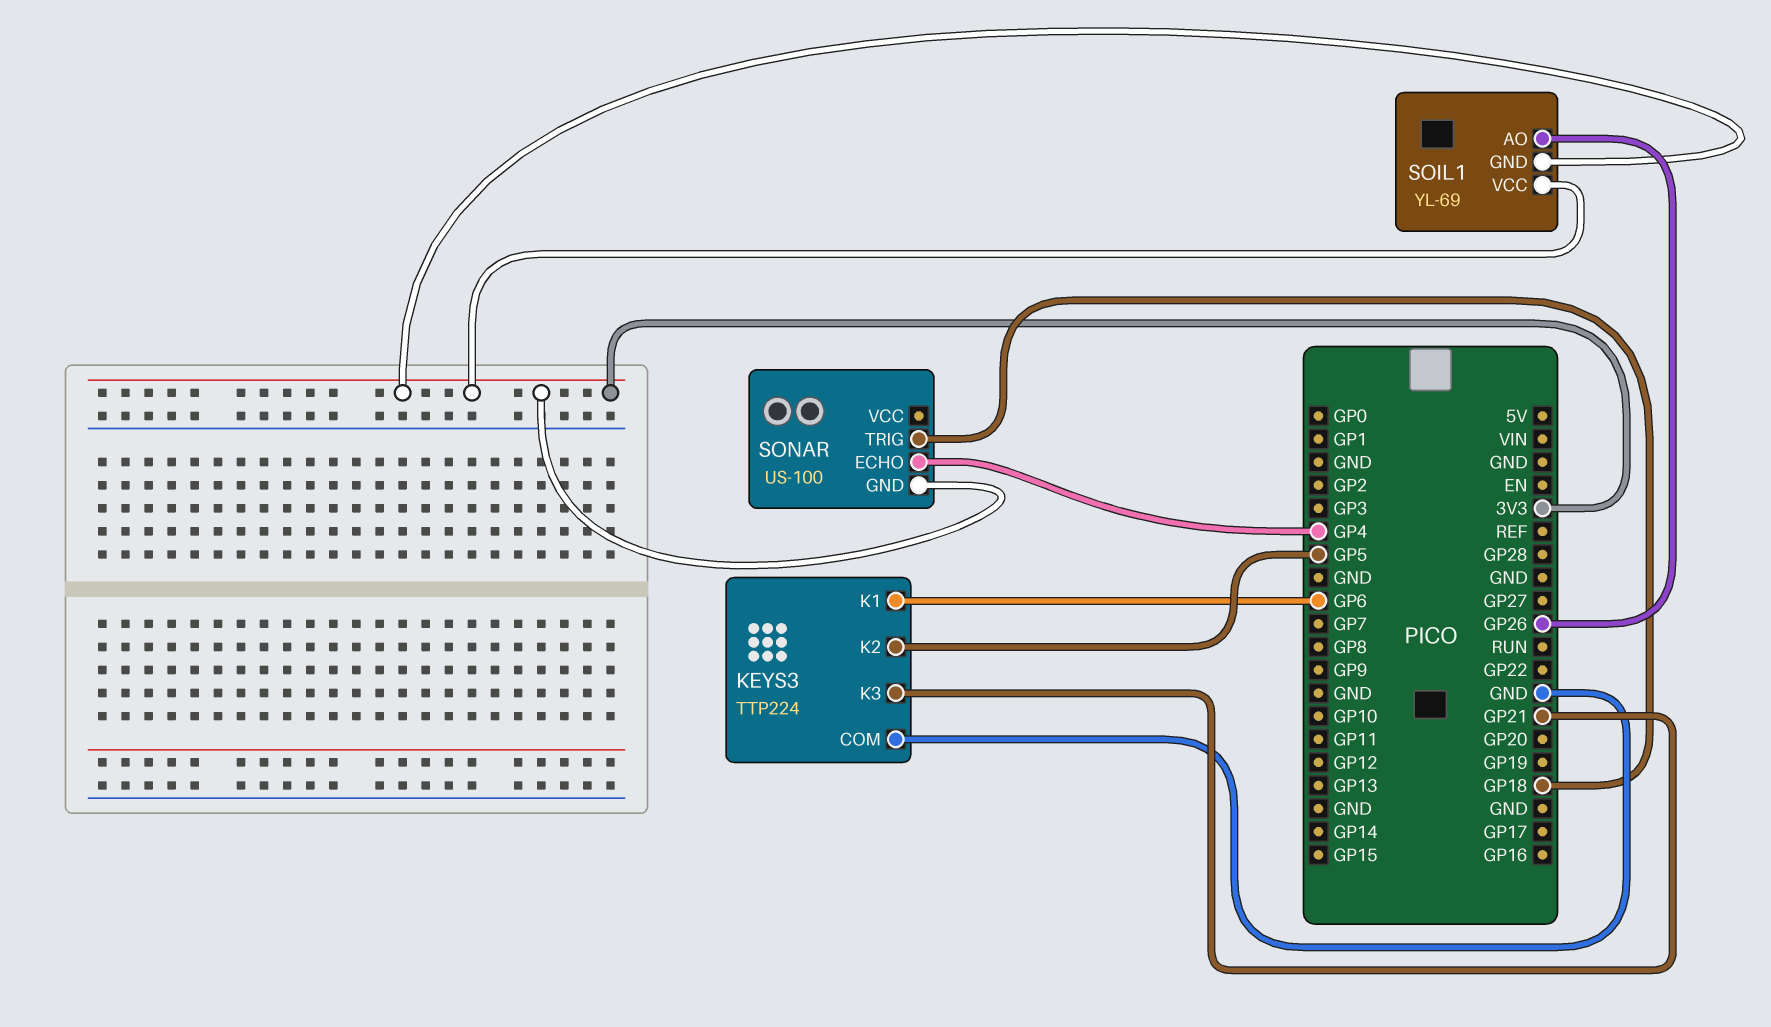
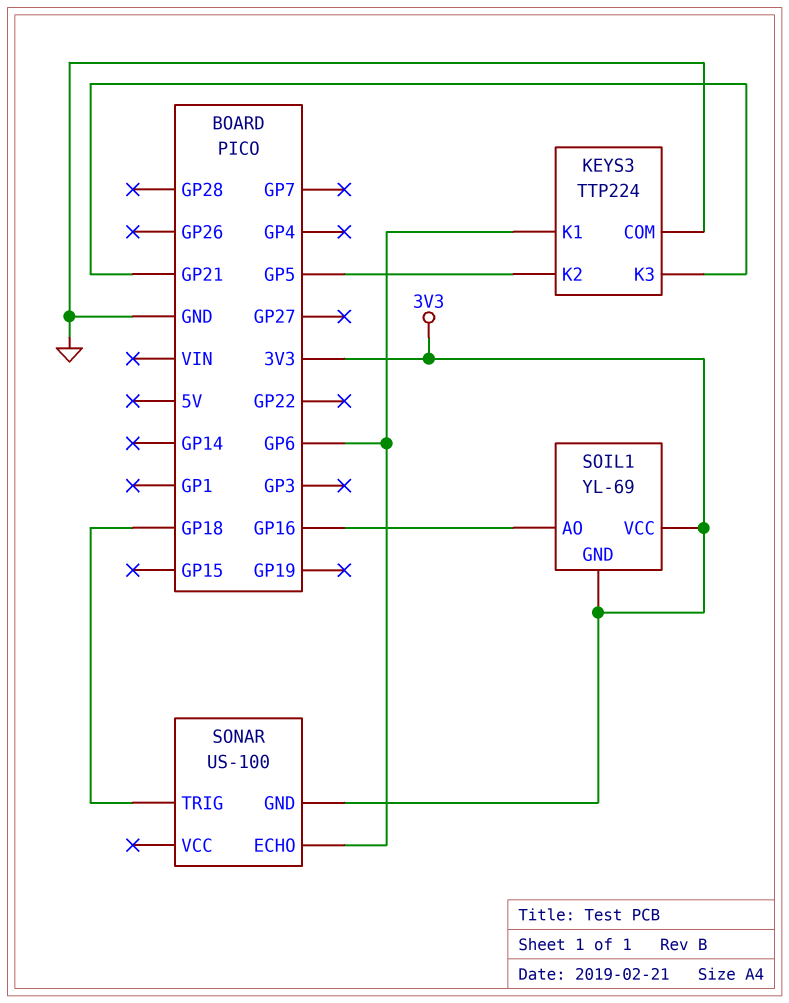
SOIL1 pin AO: GP26 -> GP16
SONAR pin ECHO: GP4 -> GP6

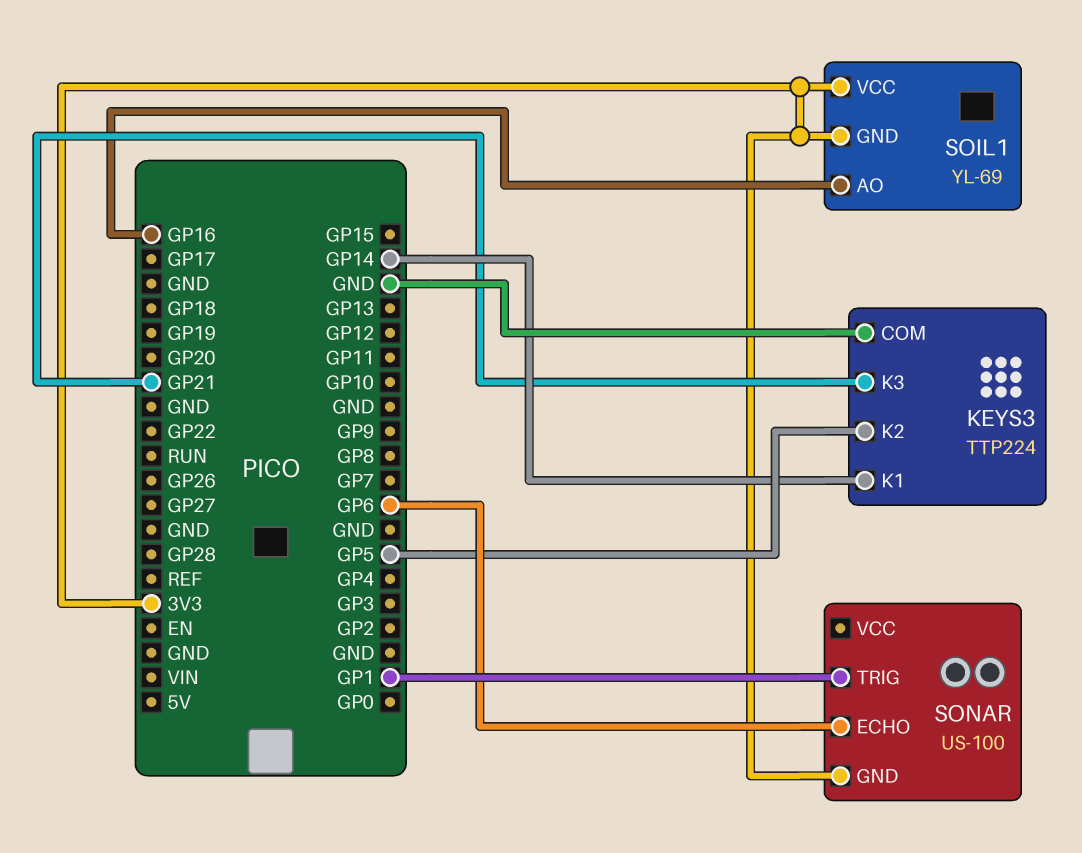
KEYS3 pin K1: GP6 -> GP14
SONAR pin TRIG: GP18 -> GP1

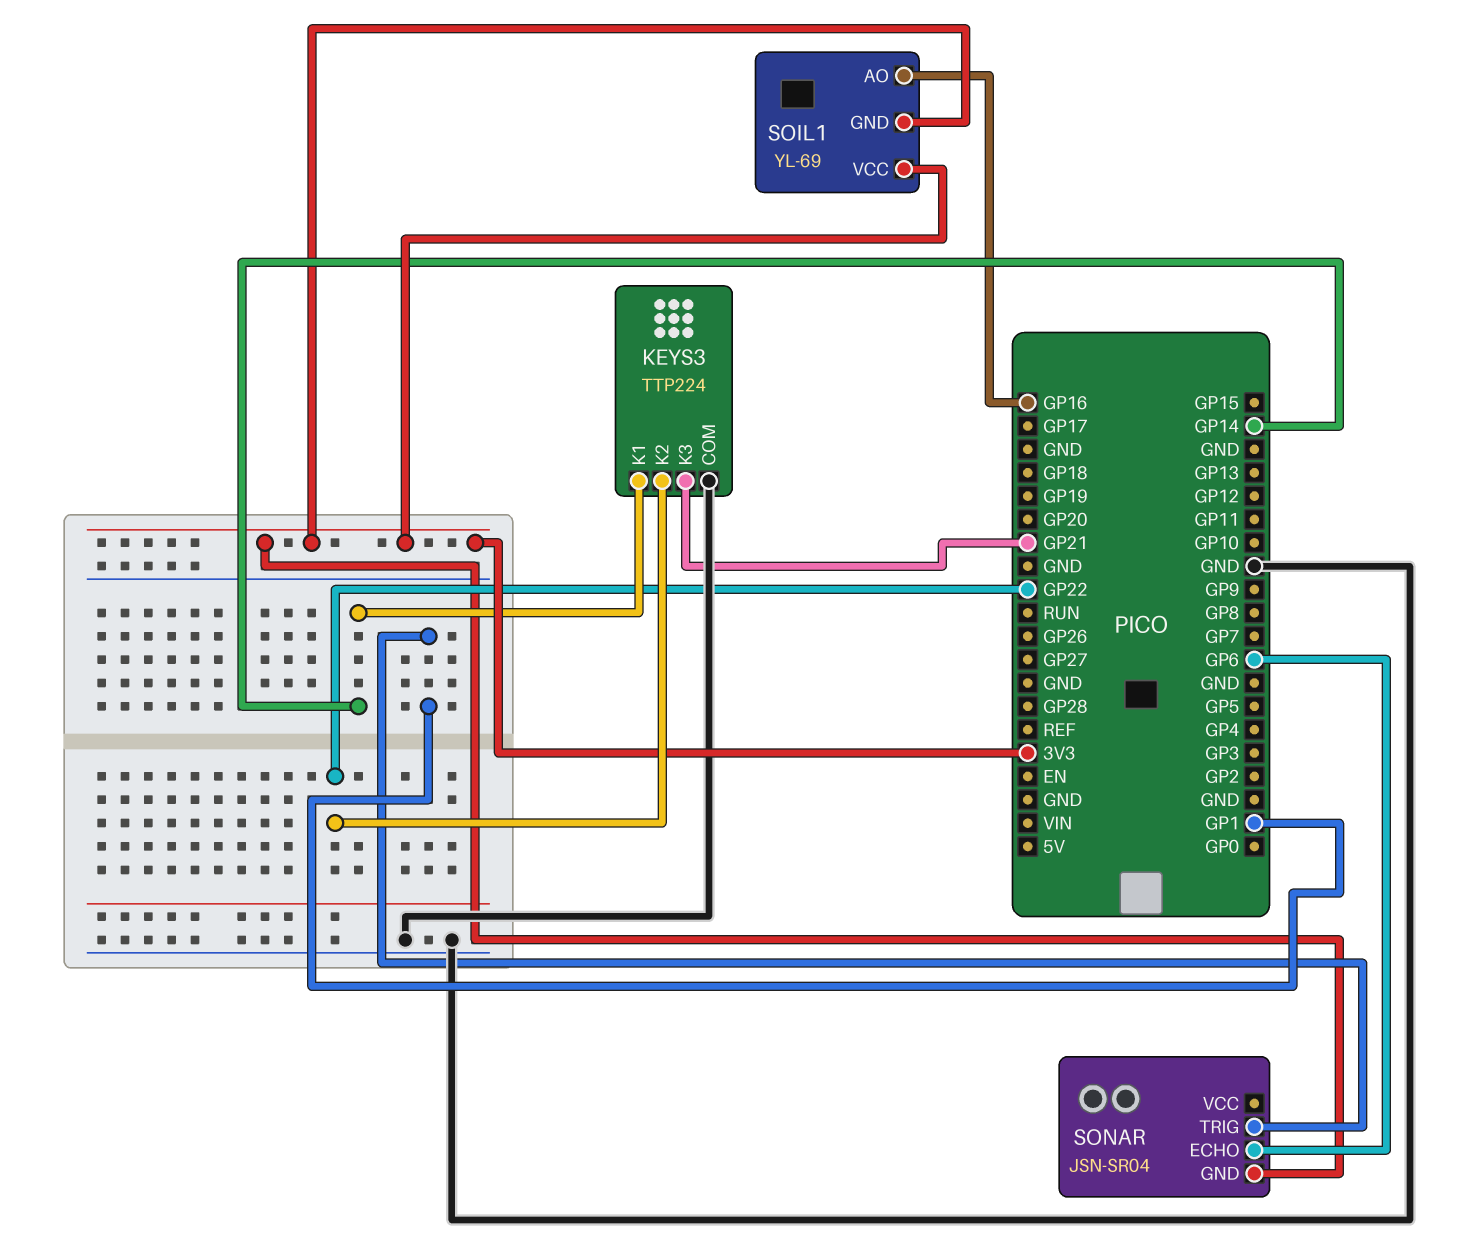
KEYS3 pin K2: GP5 -> GP22
SONAR: US-100 -> JSN-SR04

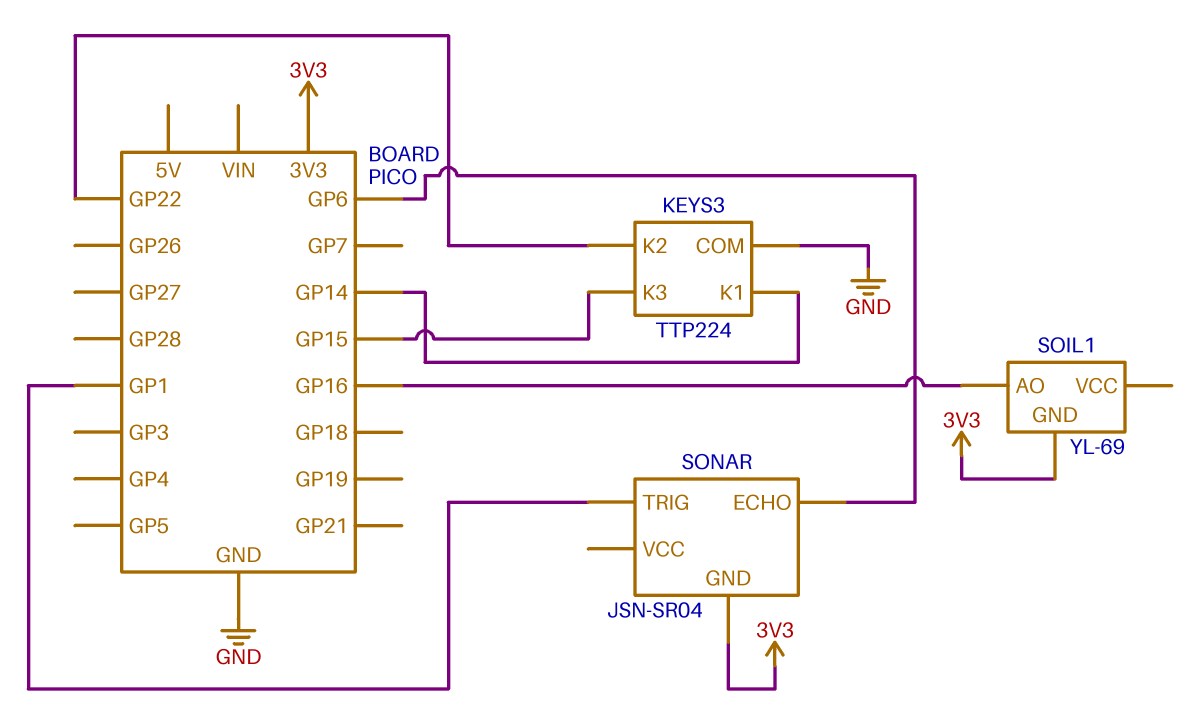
KEYS3 pin K3: GP21 -> GP15
SOIL1 pin VCC: 3V3 -> none

